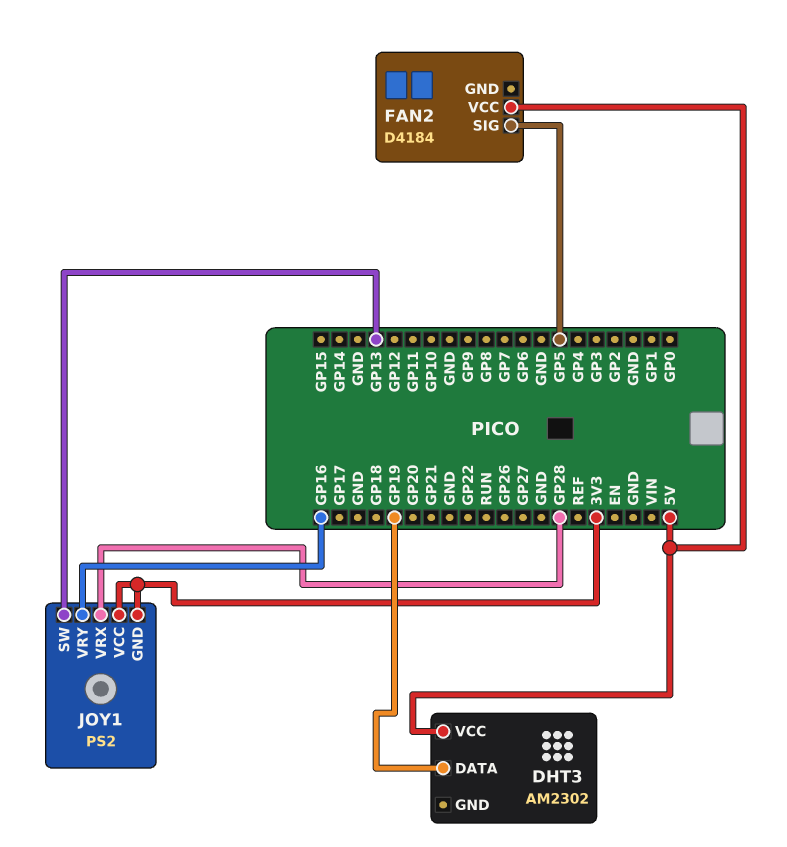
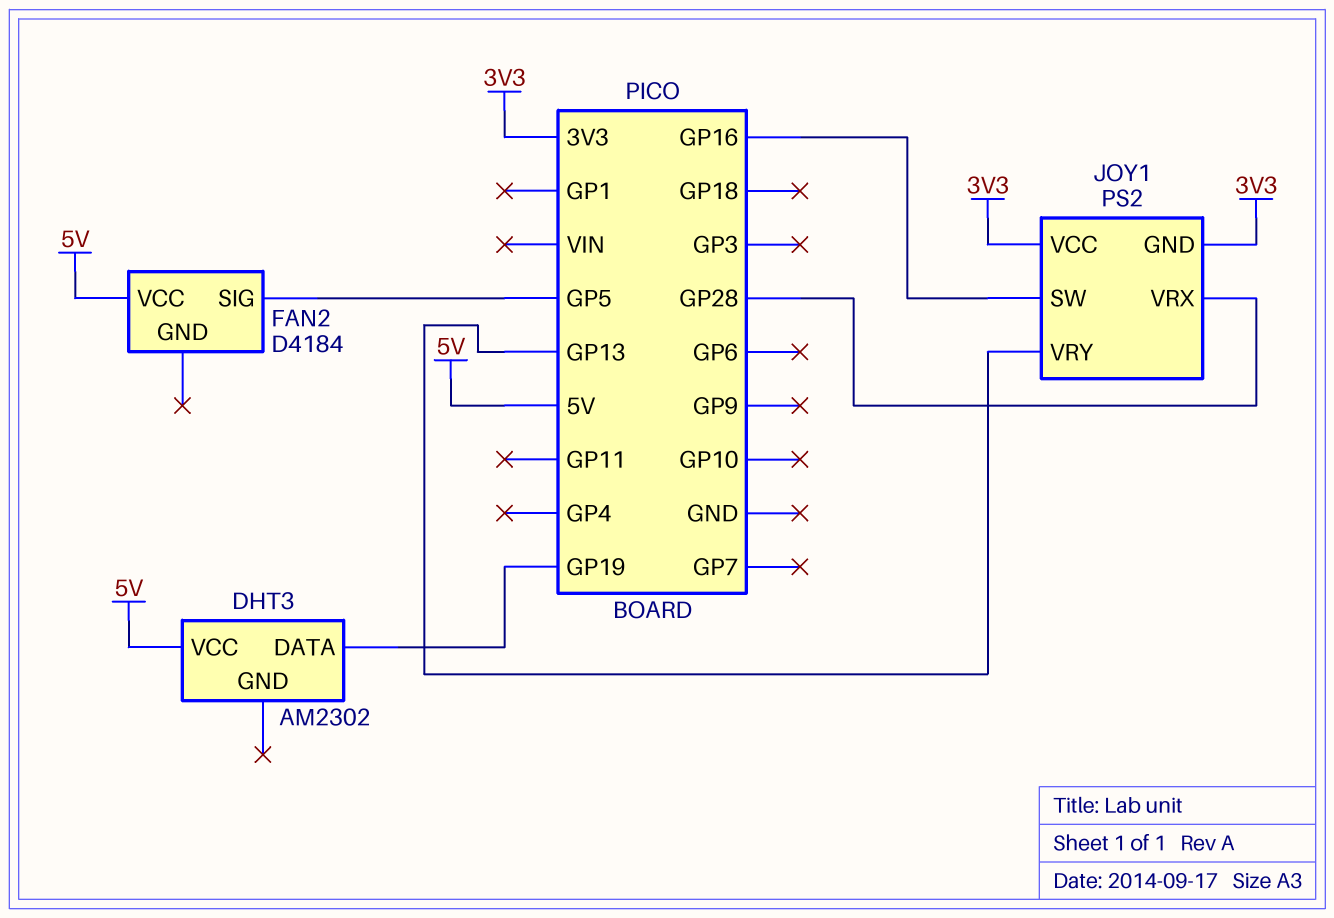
JOY1 pin SW: GP13 -> GP16
JOY1 pin VRY: GP16 -> GP13

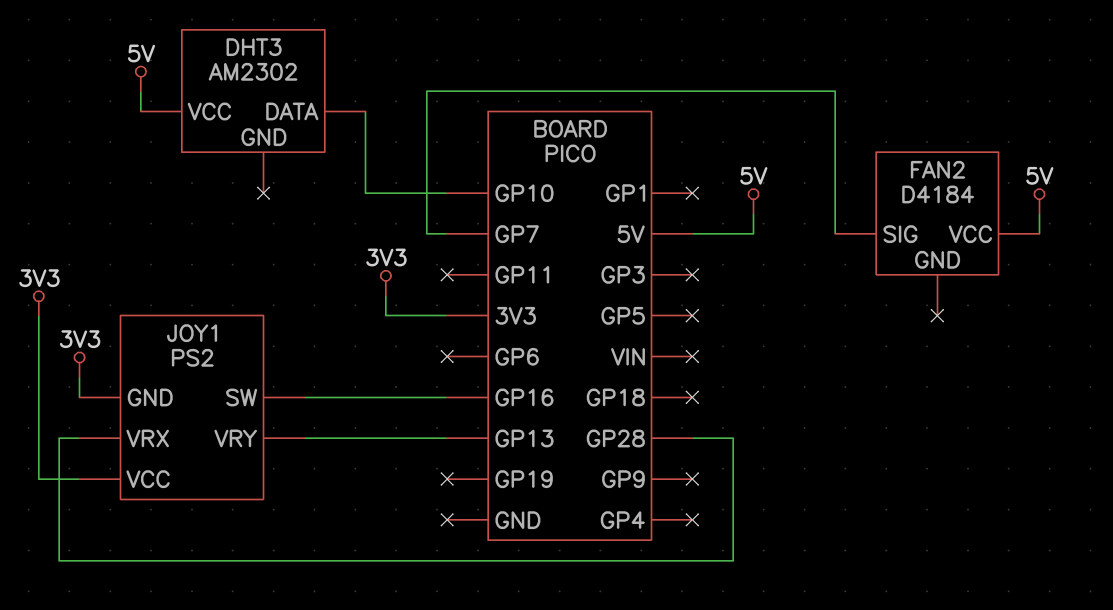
DHT3 pin DATA: GP19 -> GP10
FAN2 pin SIG: GP5 -> GP7

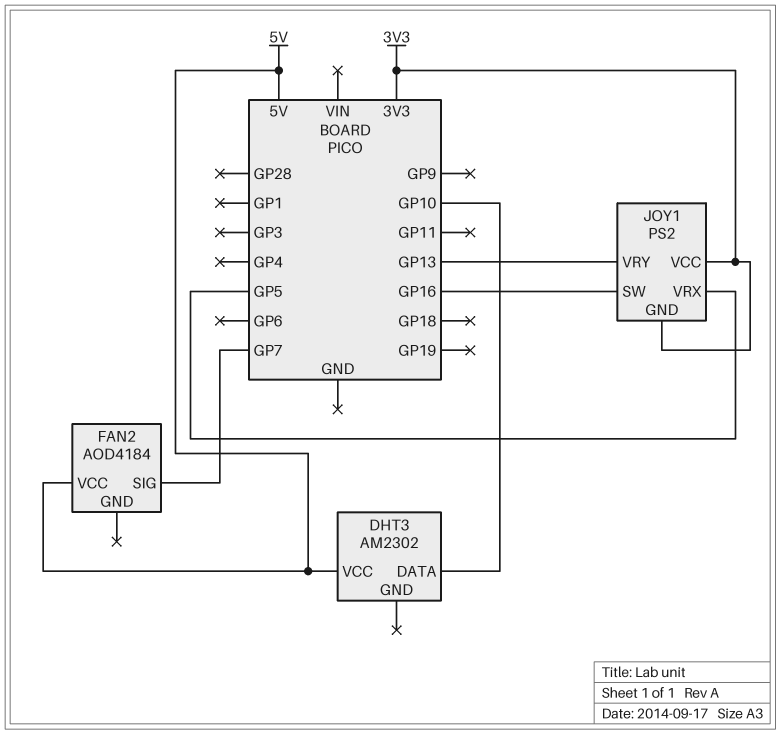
FAN2: D4184 -> AOD4184
JOY1 pin VRX: GP28 -> GP5

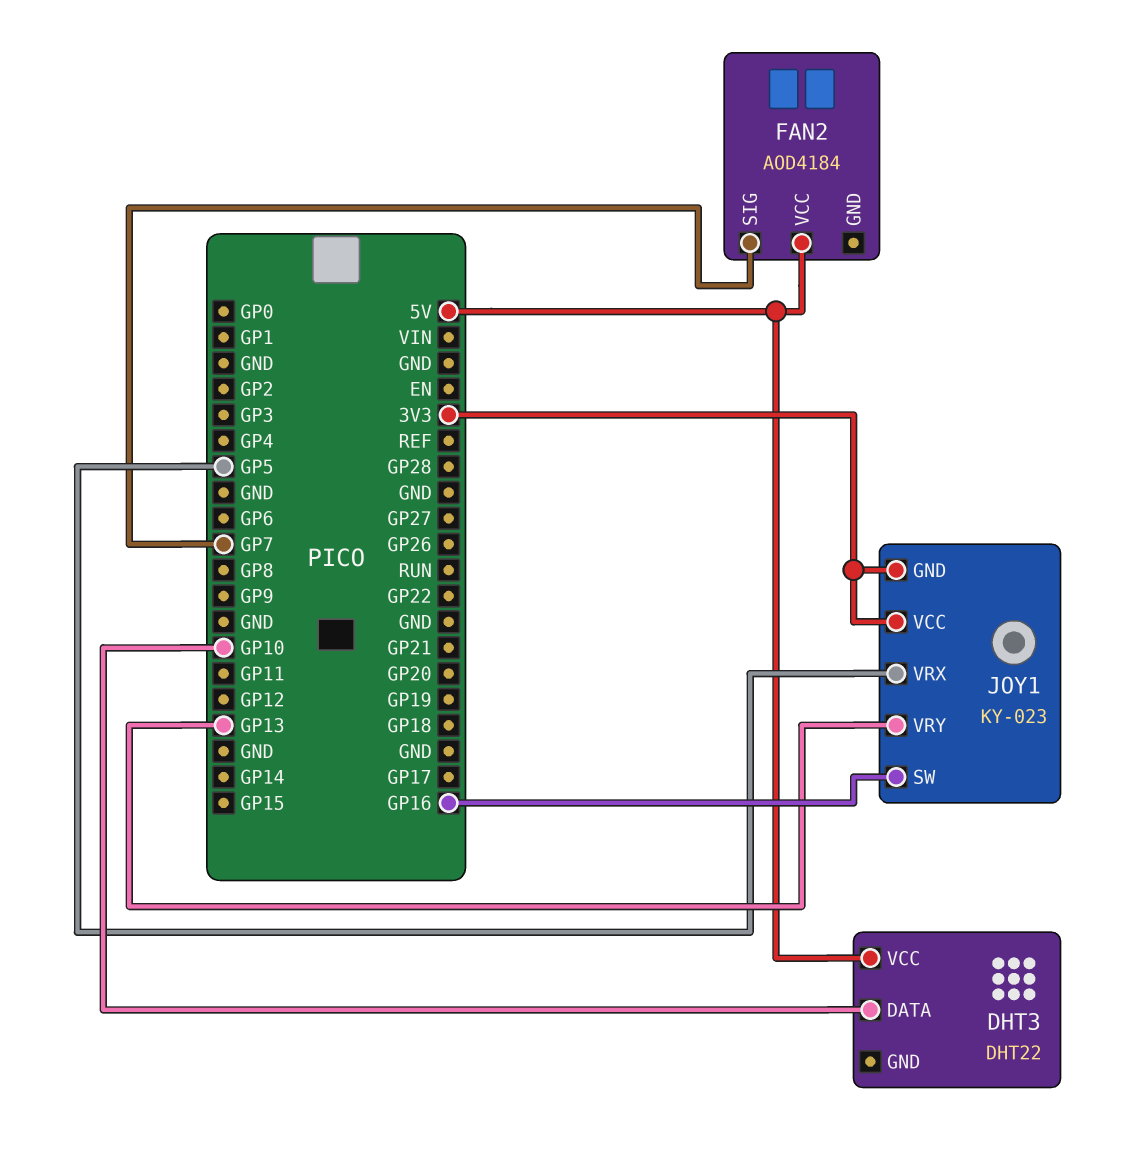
DHT3: AM2302 -> DHT22
JOY1: PS2 -> KY-023

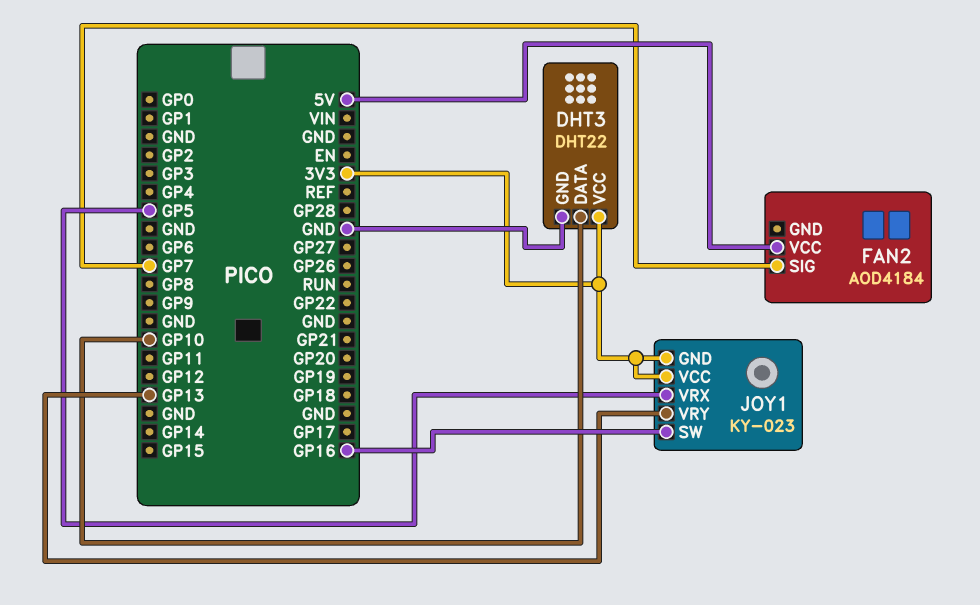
DHT3 pin GND: none -> GND
DHT3 pin VCC: 5V -> 3V3

